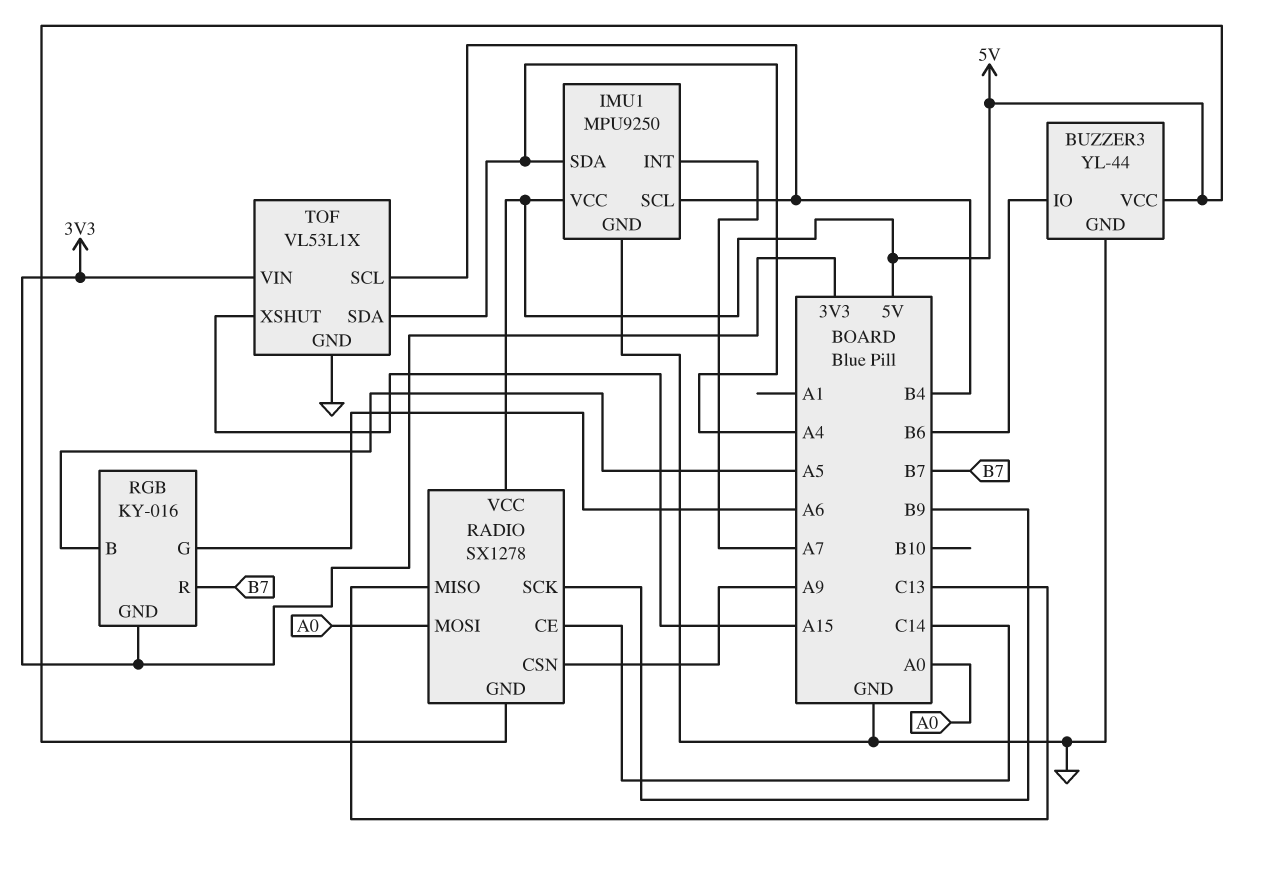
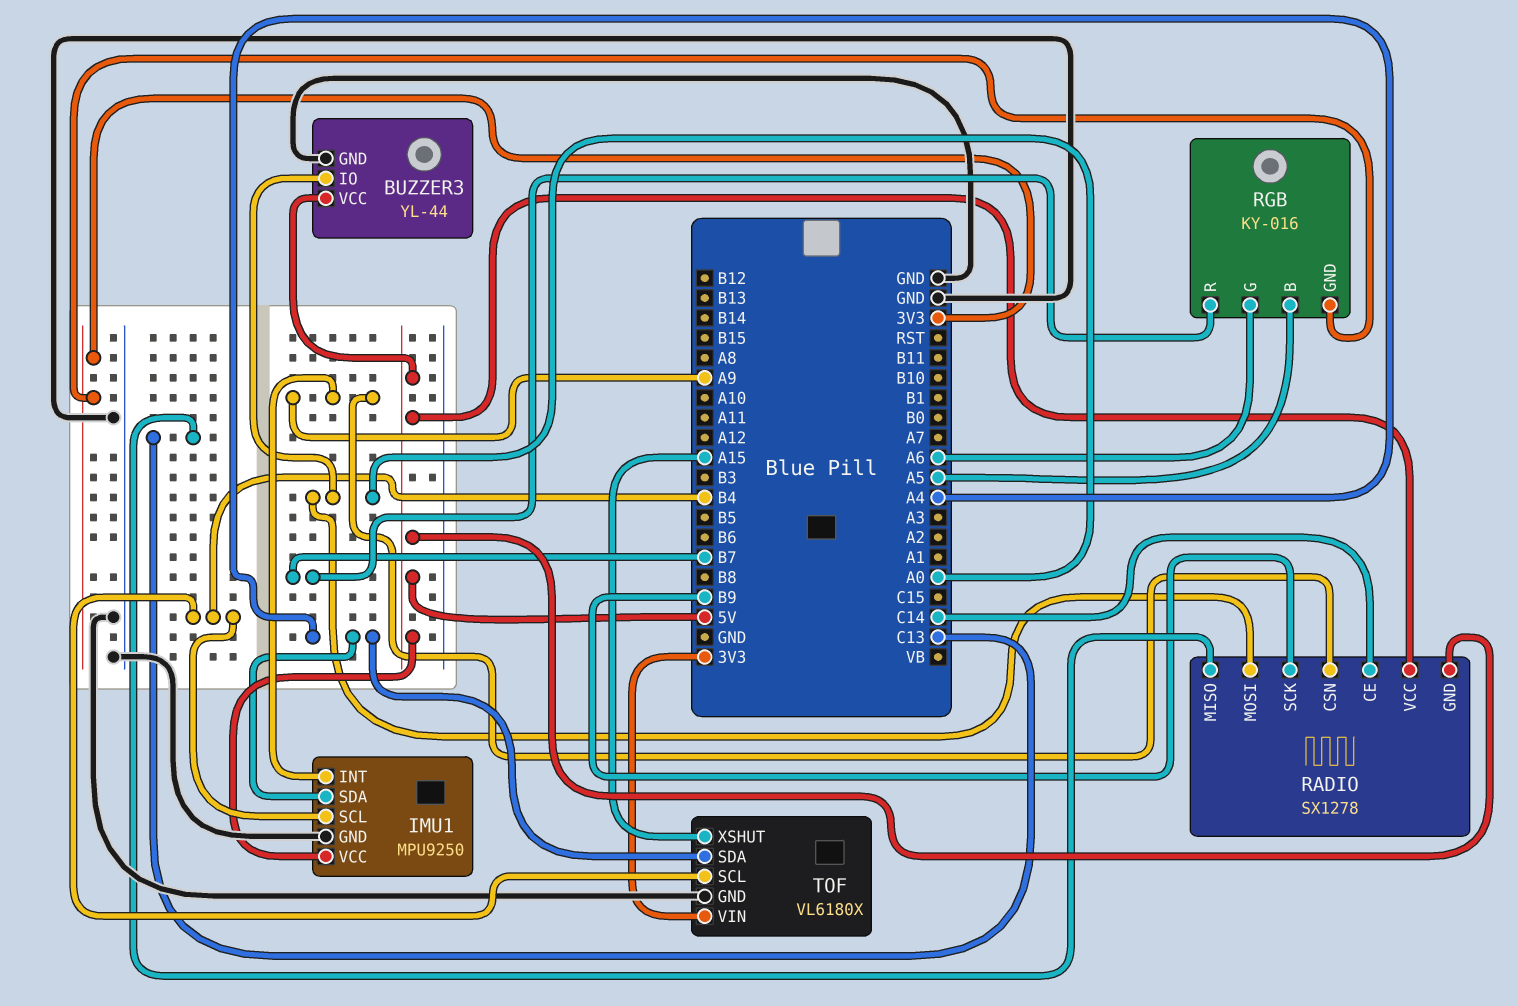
BUZZER3 pin IO: B6 -> A0
IMU1 pin INT: A7 -> A9
TOF: VL53L1X -> VL6180X

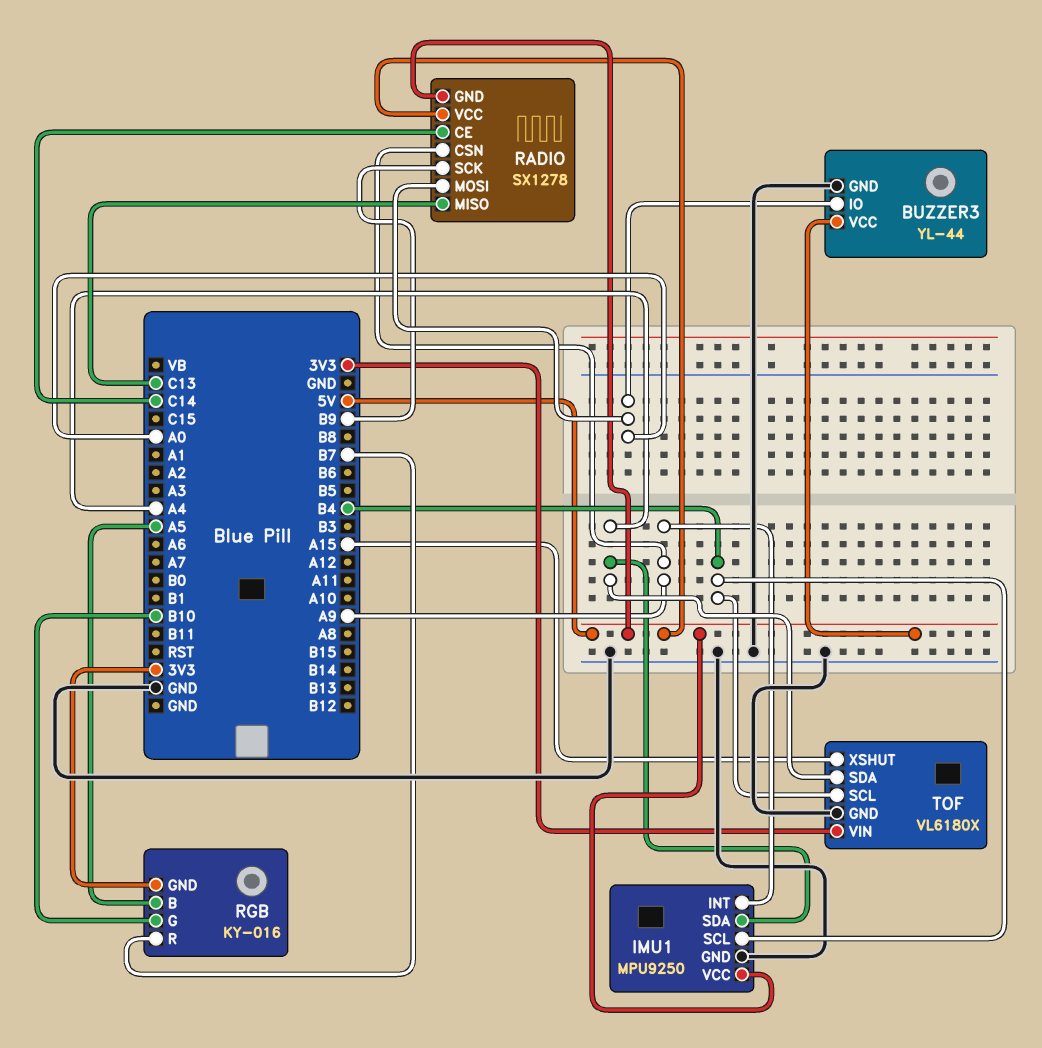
RGB pin G: A6 -> B10

